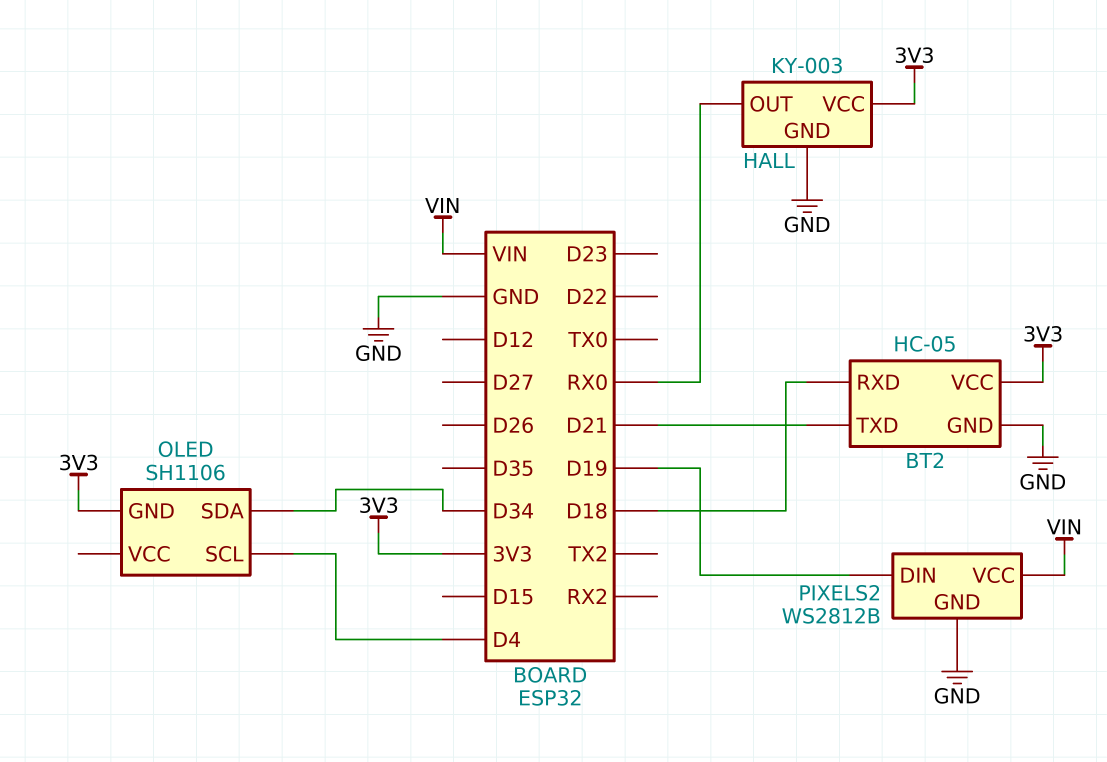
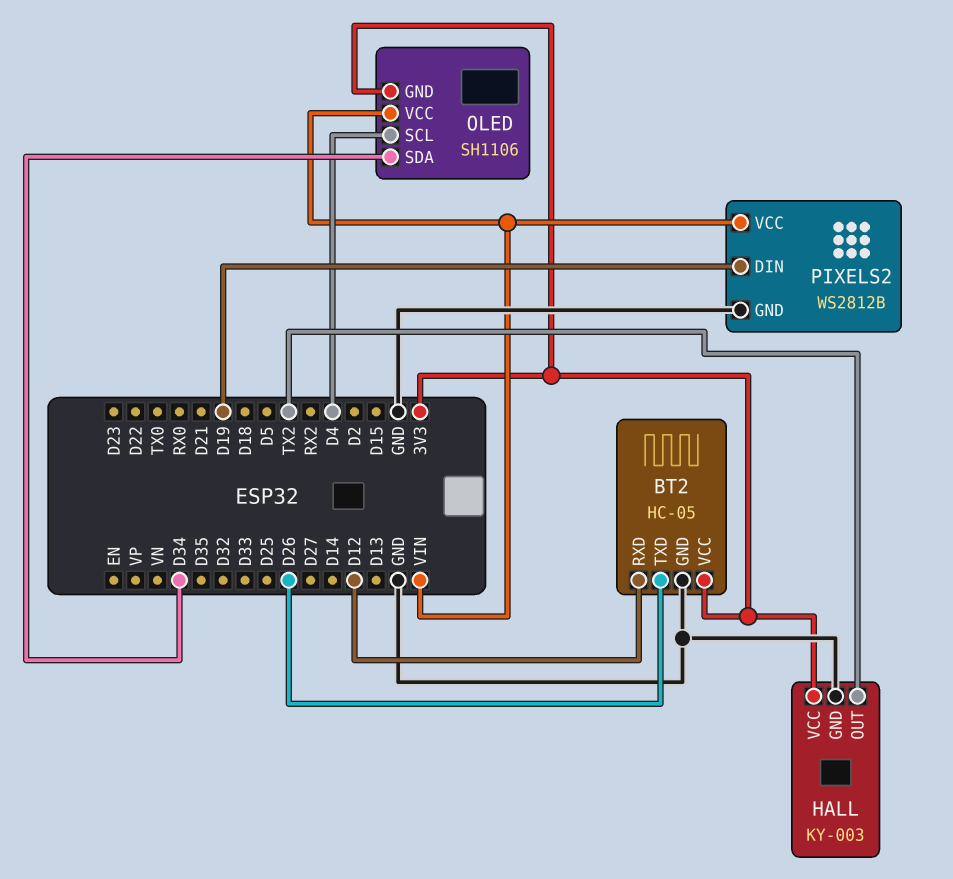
BT2 pin RXD: D18 -> D12
BT2 pin TXD: D21 -> D26
HALL pin OUT: RX0 -> TX2
OLED pin VCC: none -> VIN

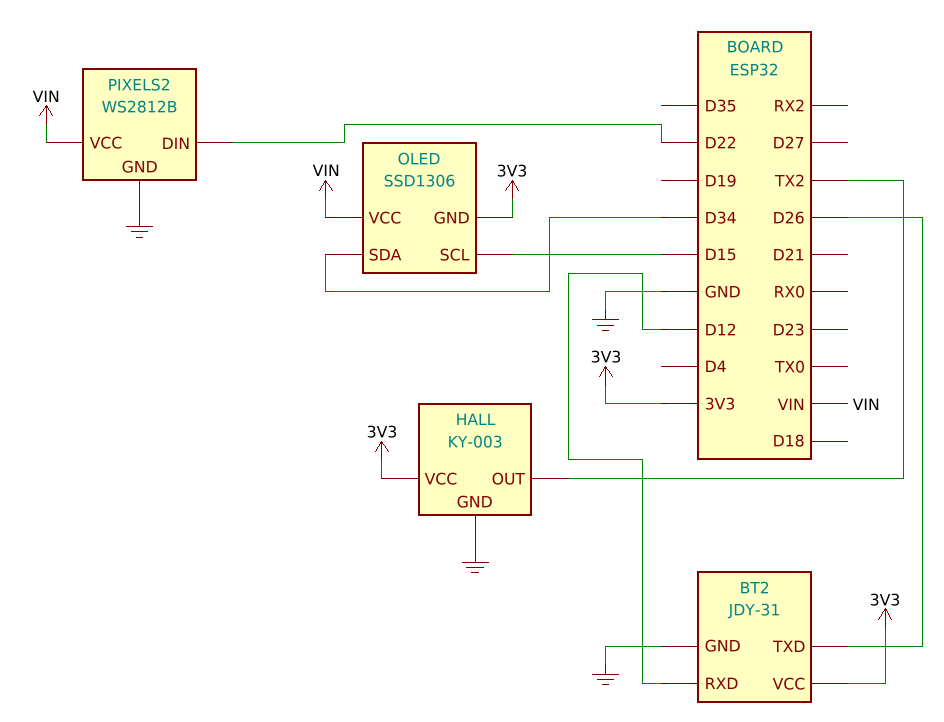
BT2: HC-05 -> JDY-31
OLED: SH1106 -> SSD1306
OLED pin SCL: D4 -> D15
PIXELS2 pin DIN: D19 -> D22

